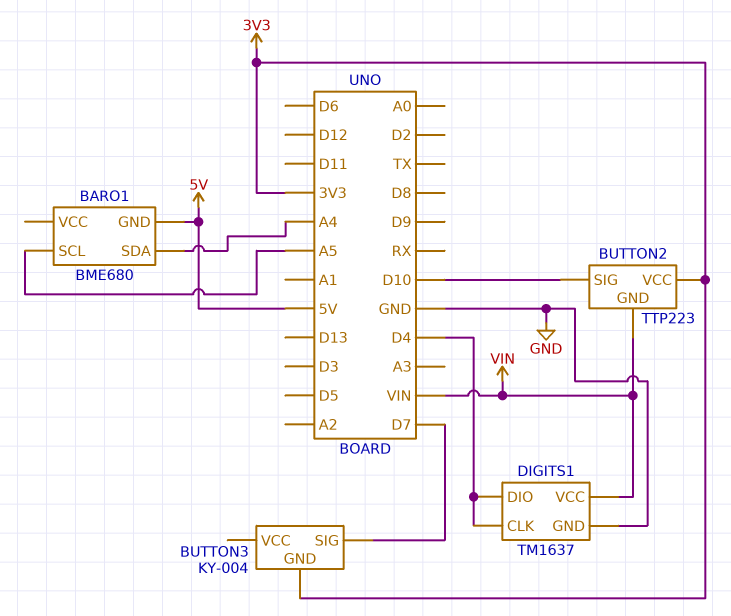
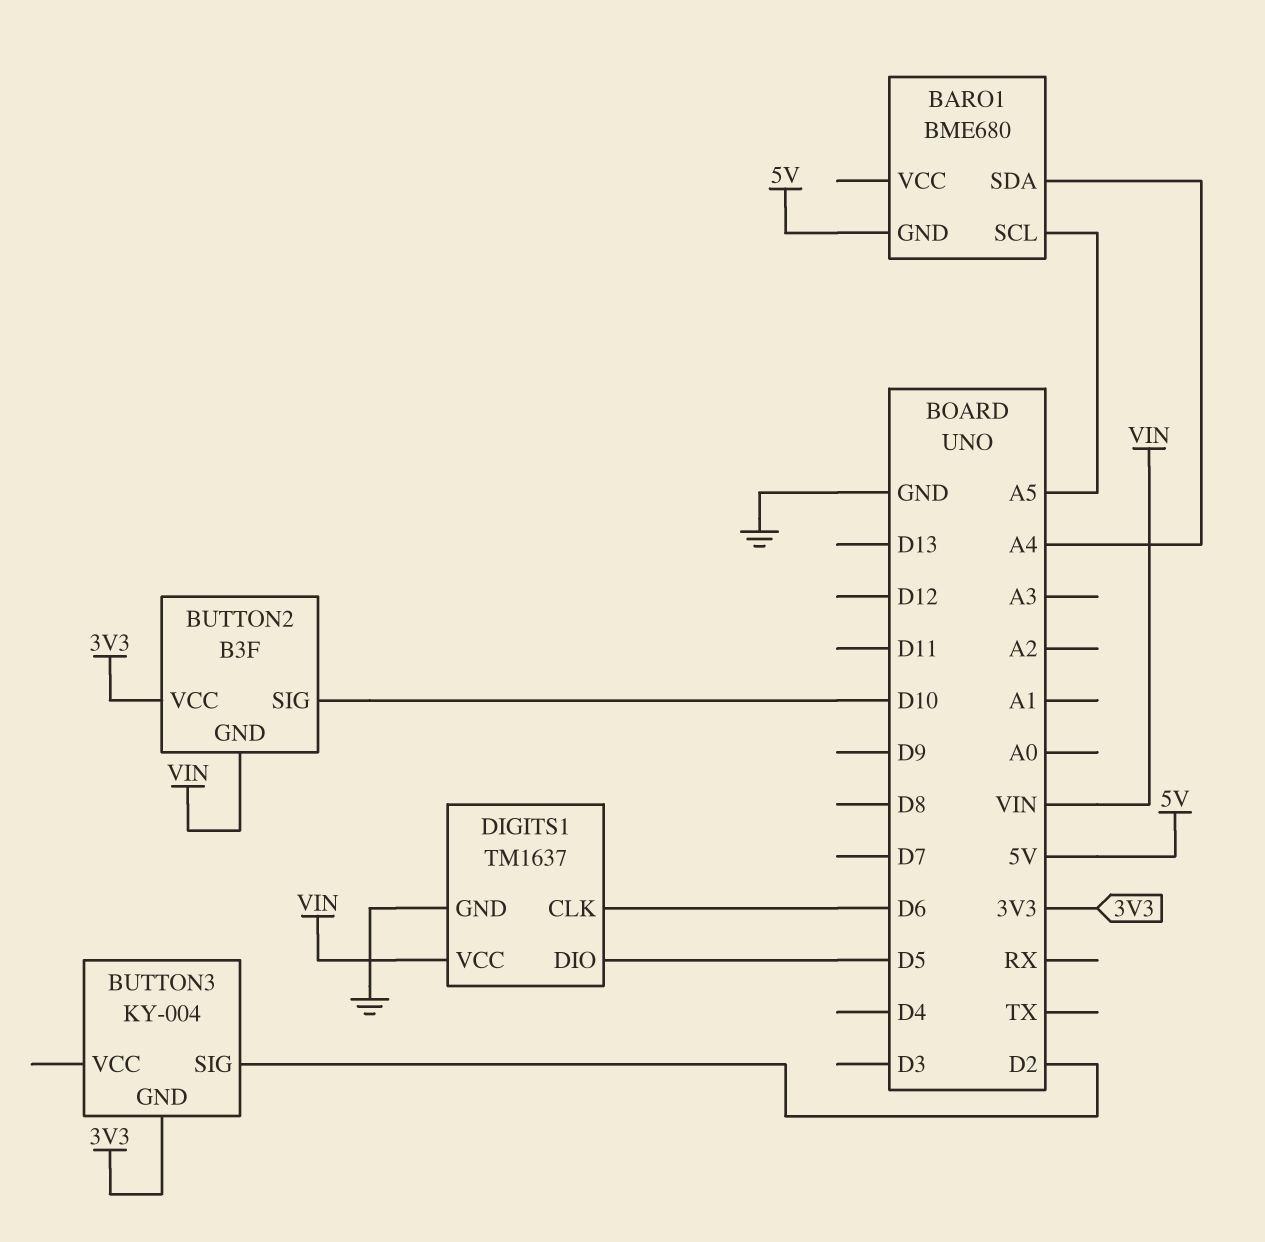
BUTTON2: TTP223 -> B3F
BUTTON3 pin SIG: D7 -> D2
DIGITS1 pin CLK: D4 -> D6
DIGITS1 pin DIO: D4 -> D5

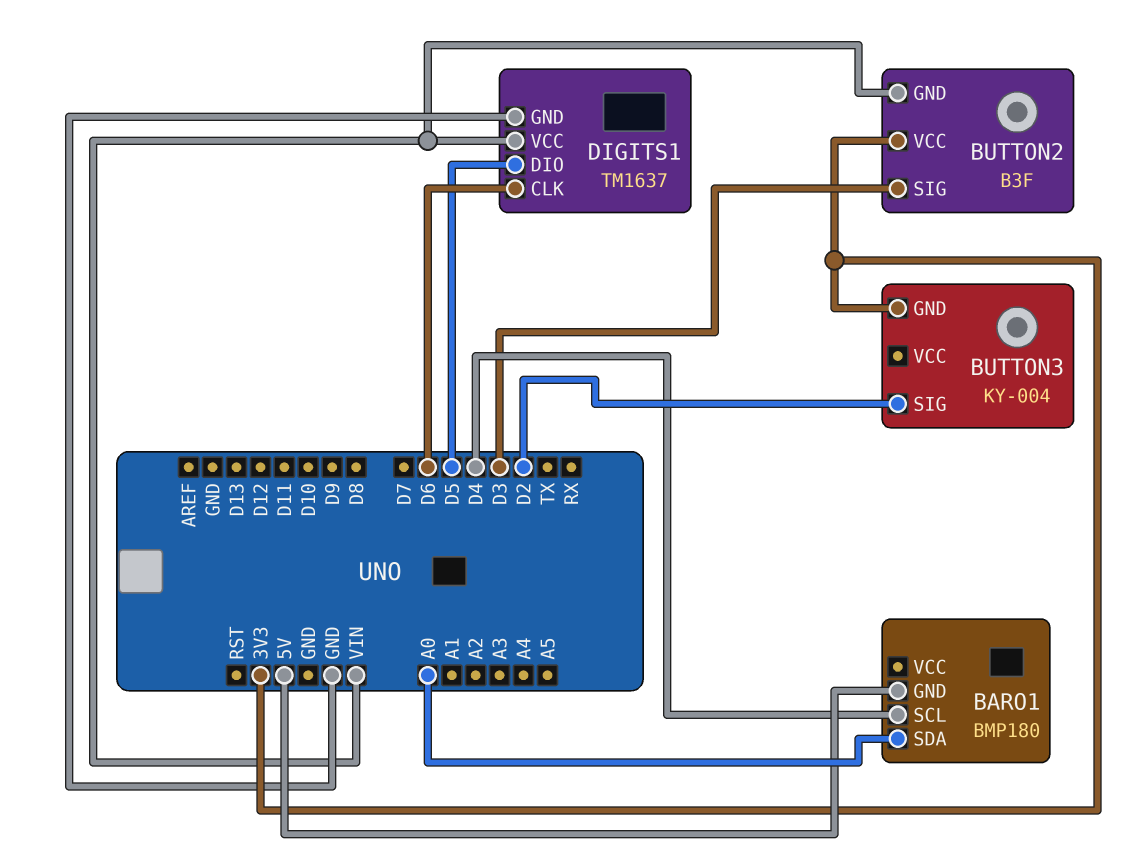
BARO1: BME680 -> BMP180
BARO1 pin SCL: A5 -> D4
BARO1 pin SDA: A4 -> A0
BUTTON2 pin SIG: D10 -> D3

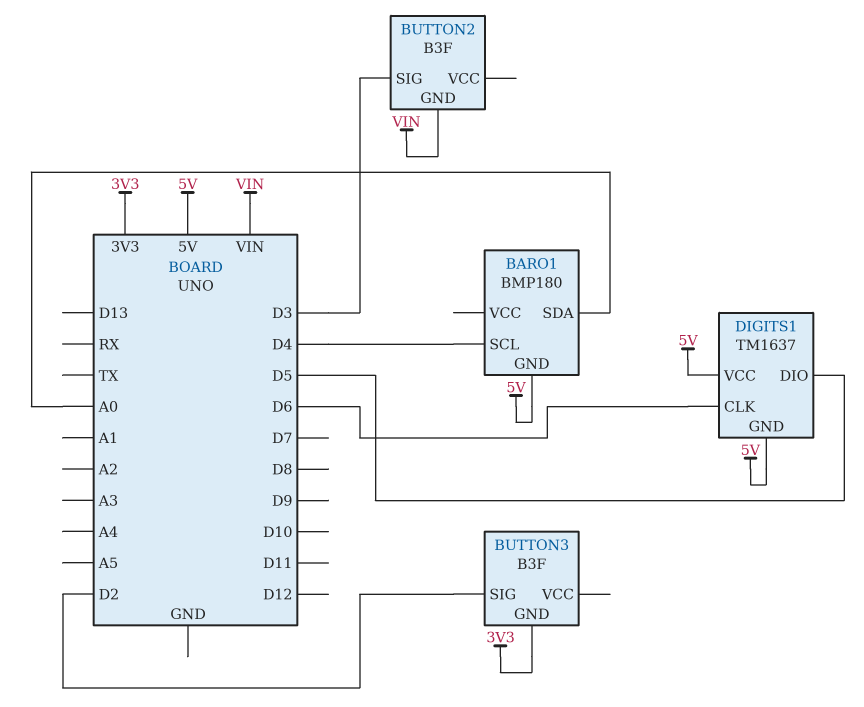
BUTTON2 pin VCC: 3V3 -> none
BUTTON3: KY-004 -> B3F
DIGITS1 pin GND: GND -> 5V
DIGITS1 pin VCC: VIN -> 5V

